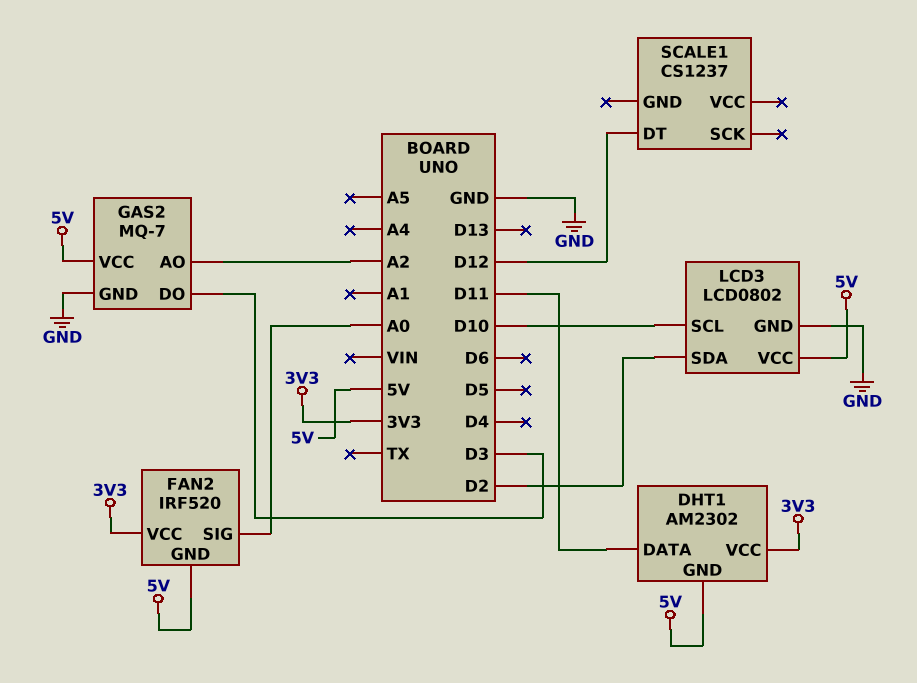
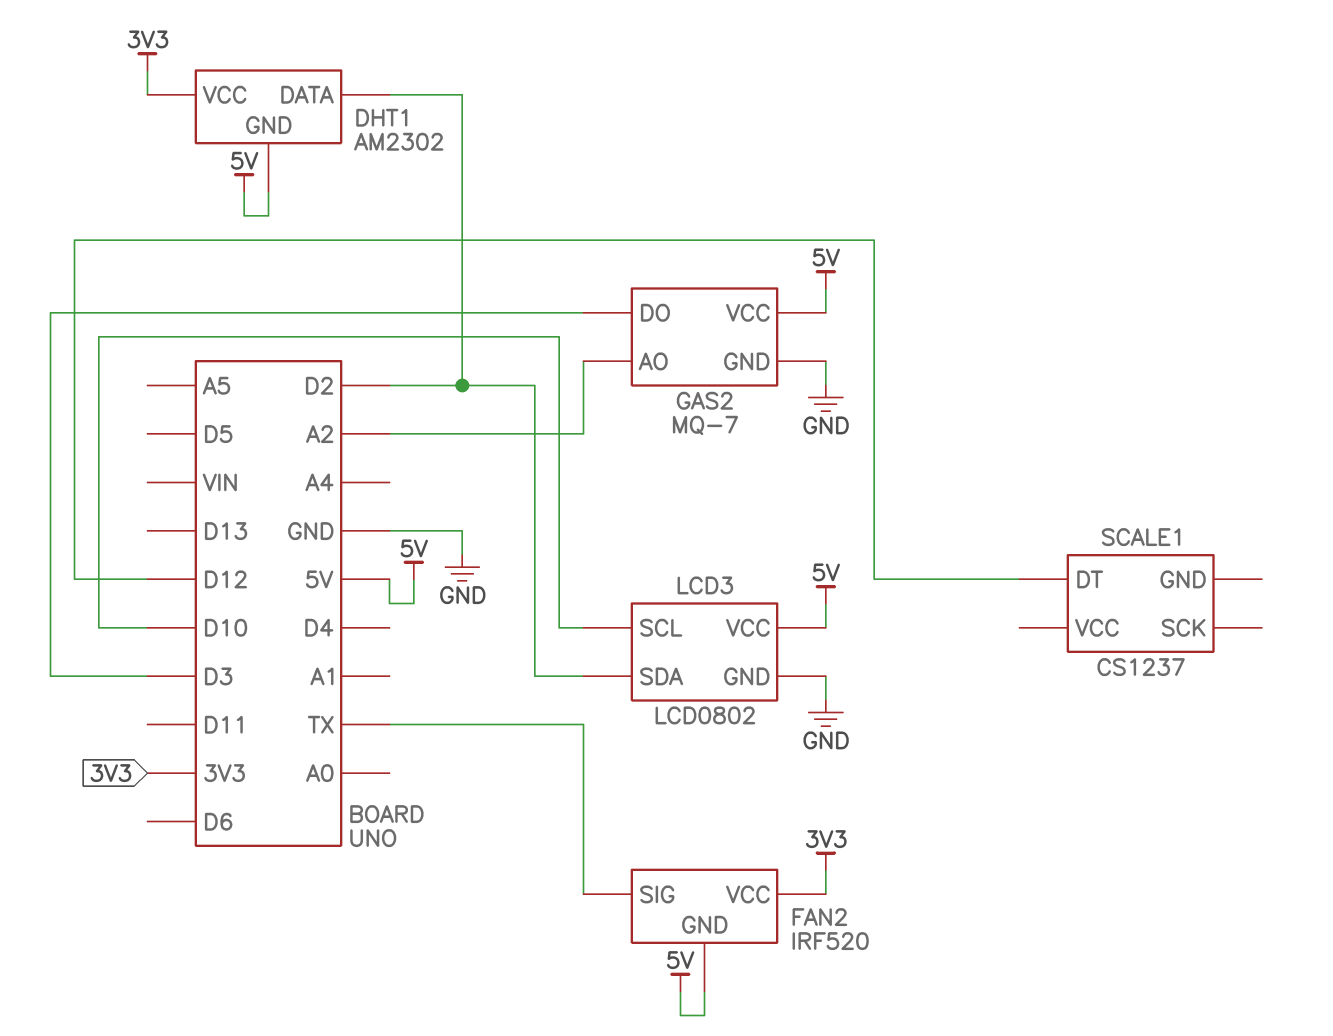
DHT1 pin DATA: D11 -> D2
FAN2 pin SIG: A0 -> TX

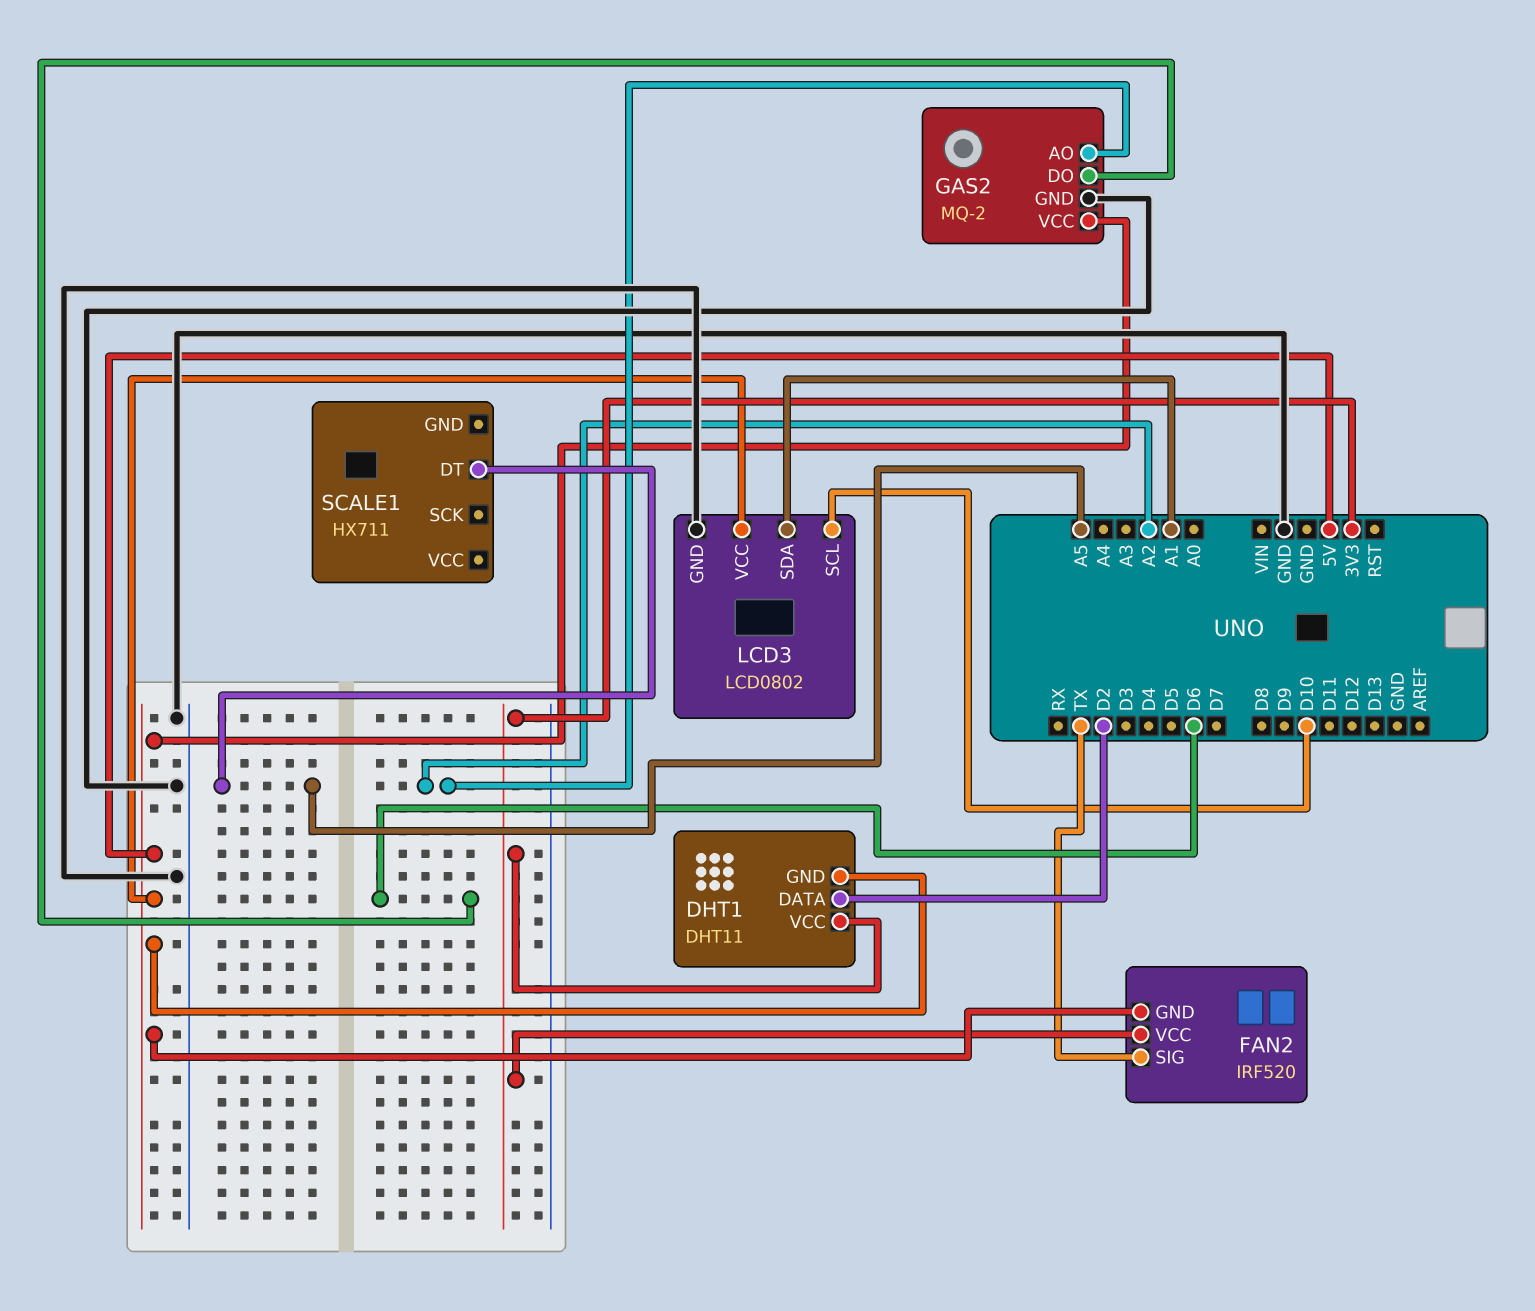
DHT1: AM2302 -> DHT11
GAS2: MQ-7 -> MQ-2
GAS2 pin DO: D3 -> D6
LCD3 pin SDA: D2 -> A1
SCALE1: CS1237 -> HX711
SCALE1 pin DT: D12 -> A5

